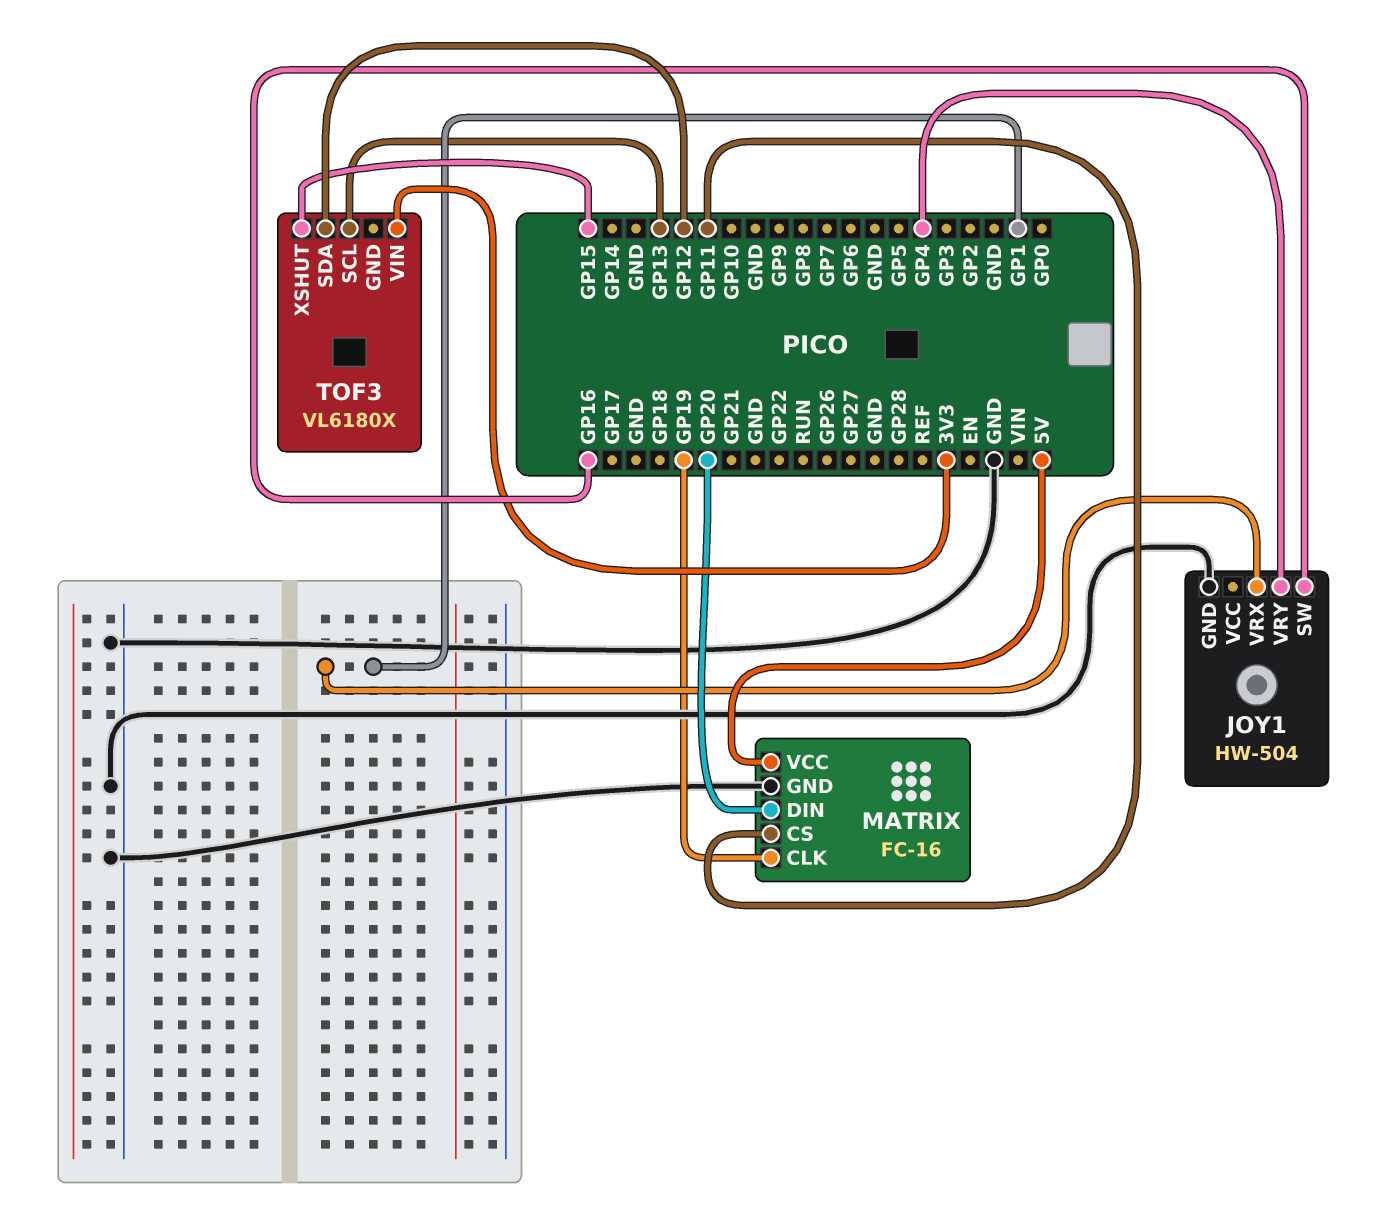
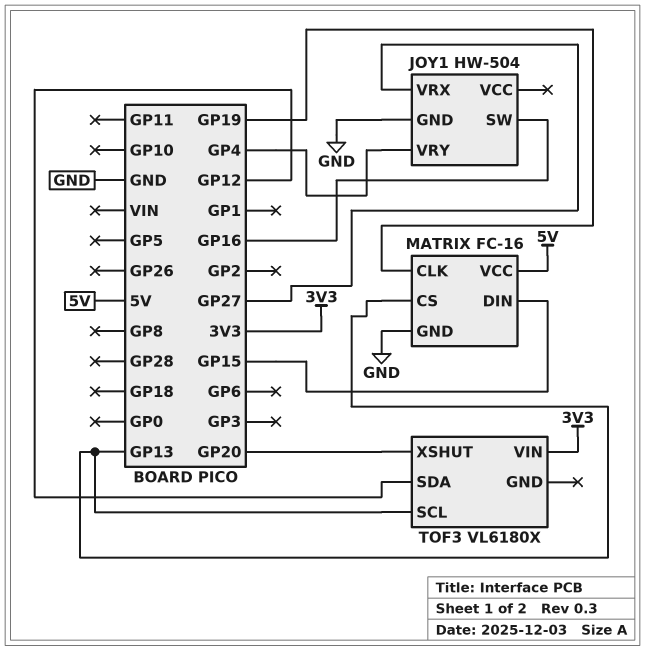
JOY1 pin VRX: GP1 -> GP27
MATRIX pin CS: GP11 -> GP13
MATRIX pin DIN: GP20 -> GP15
TOF3 pin XSHUT: GP15 -> GP20

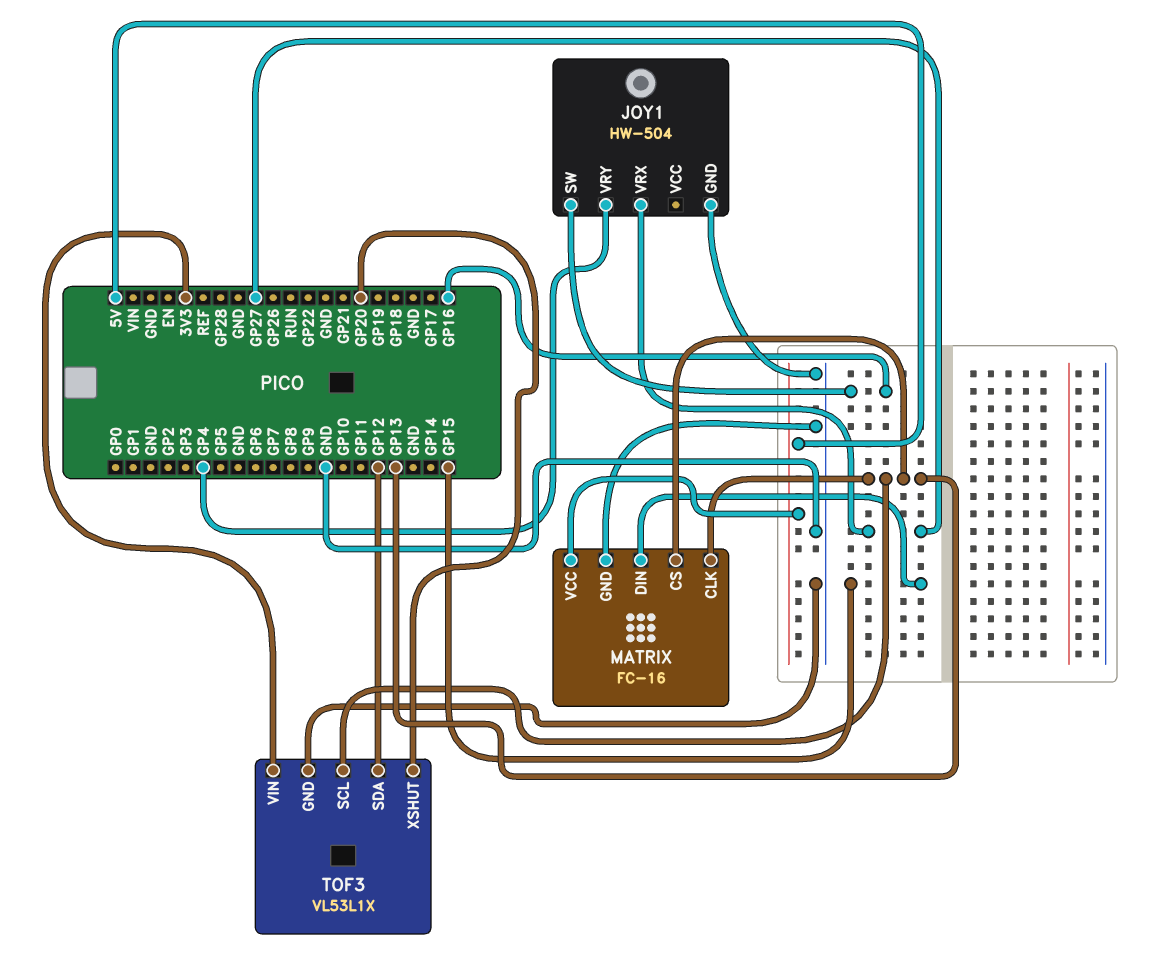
MATRIX pin CLK: GP19 -> GP13
TOF3: VL6180X -> VL53L1X
TOF3 pin GND: none -> GND

